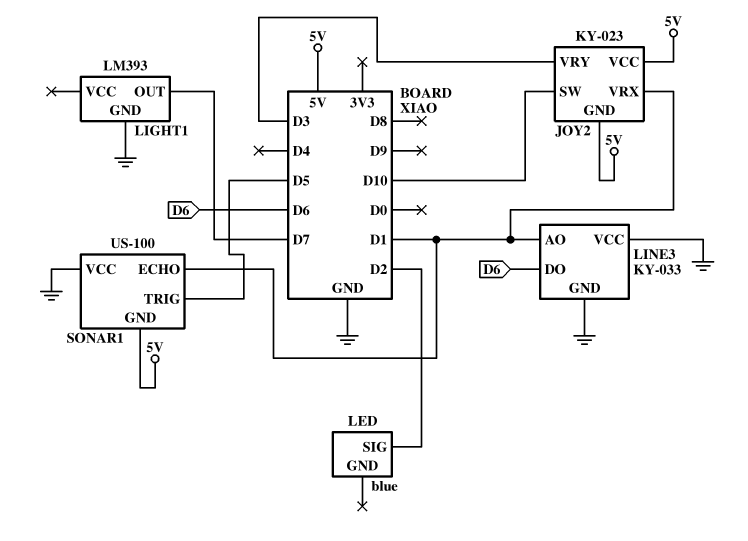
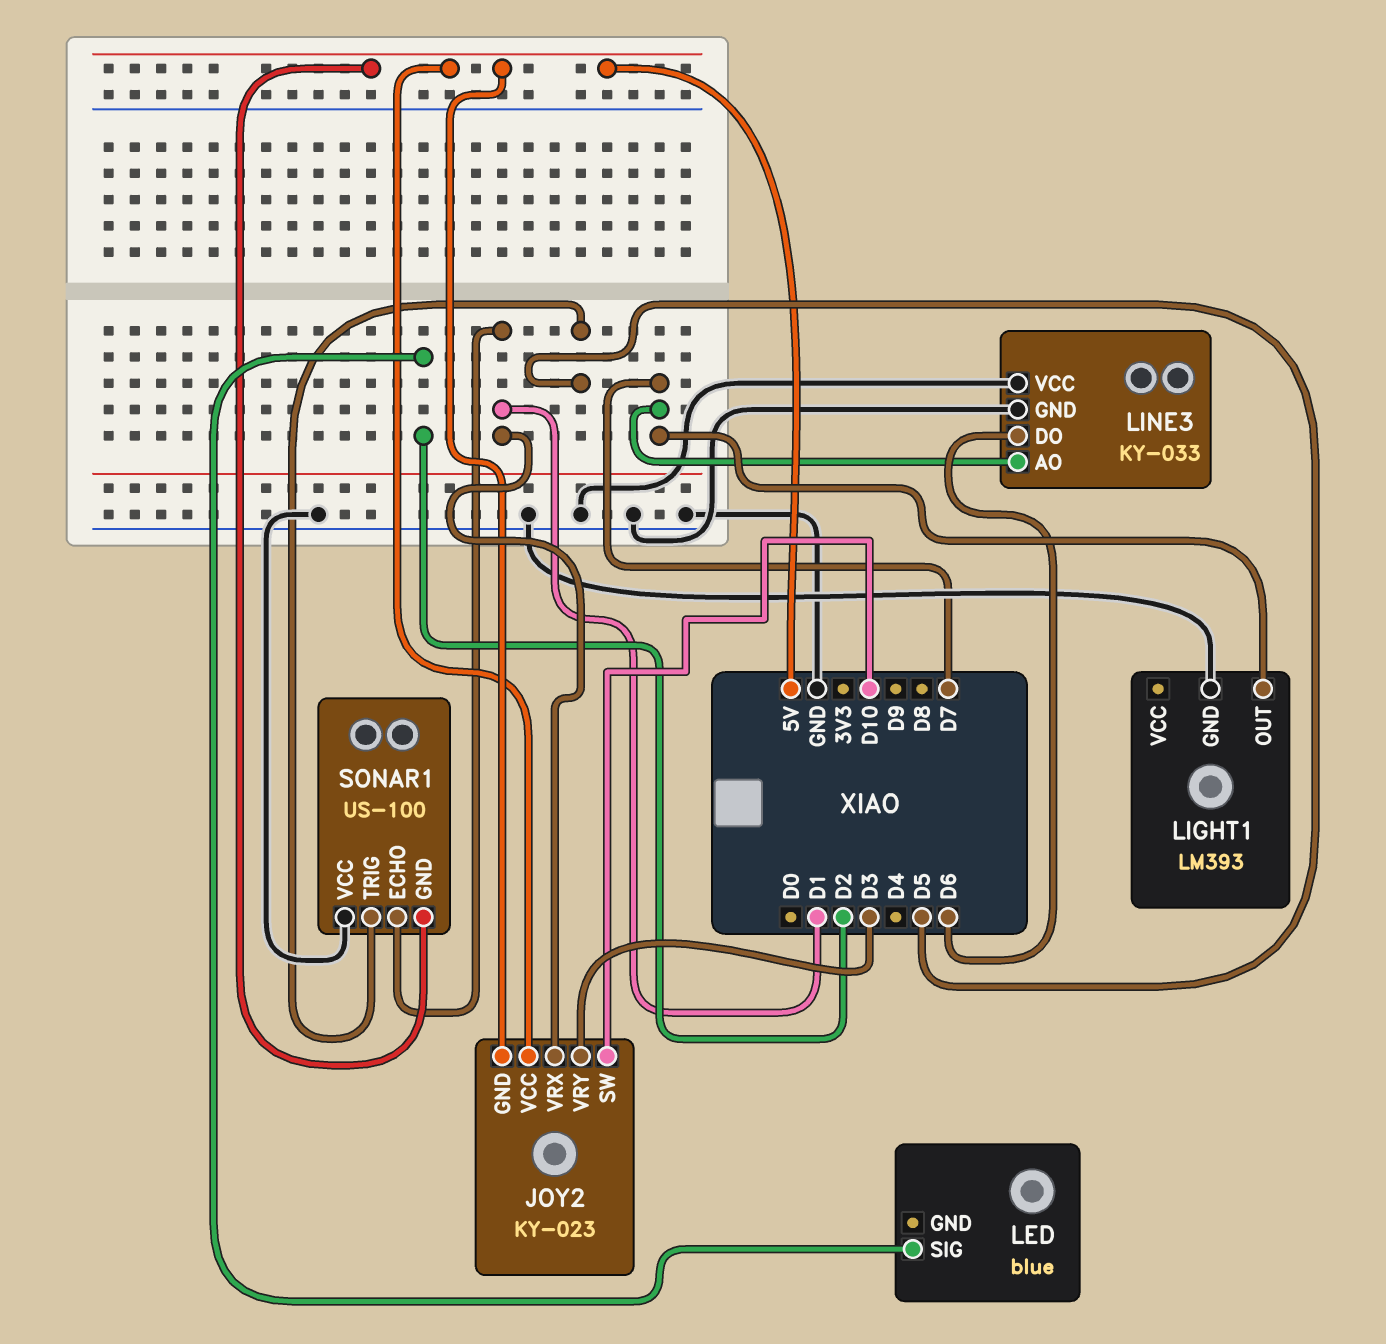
LINE3 pin AO: D1 -> D7

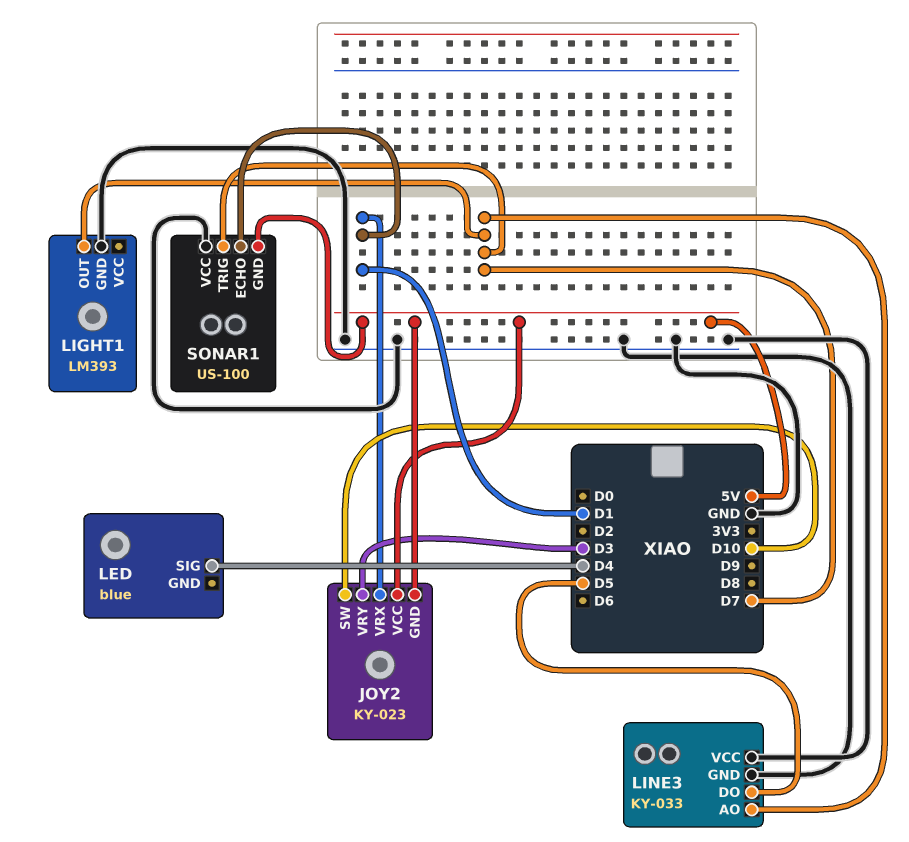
LED pin SIG: D2 -> D4
LINE3 pin DO: D6 -> D5
SONAR1 pin TRIG: D5 -> D7

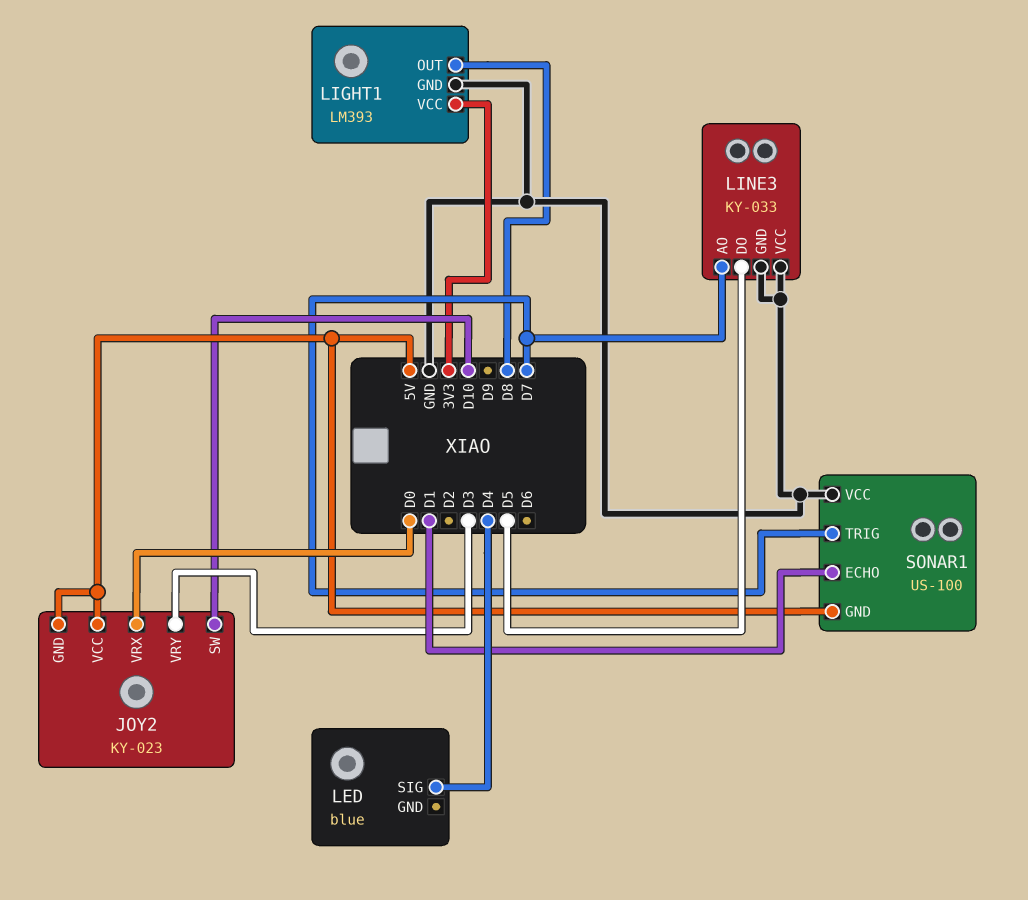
JOY2 pin VRX: D1 -> D0
LIGHT1 pin OUT: D7 -> D8
LIGHT1 pin VCC: none -> 3V3

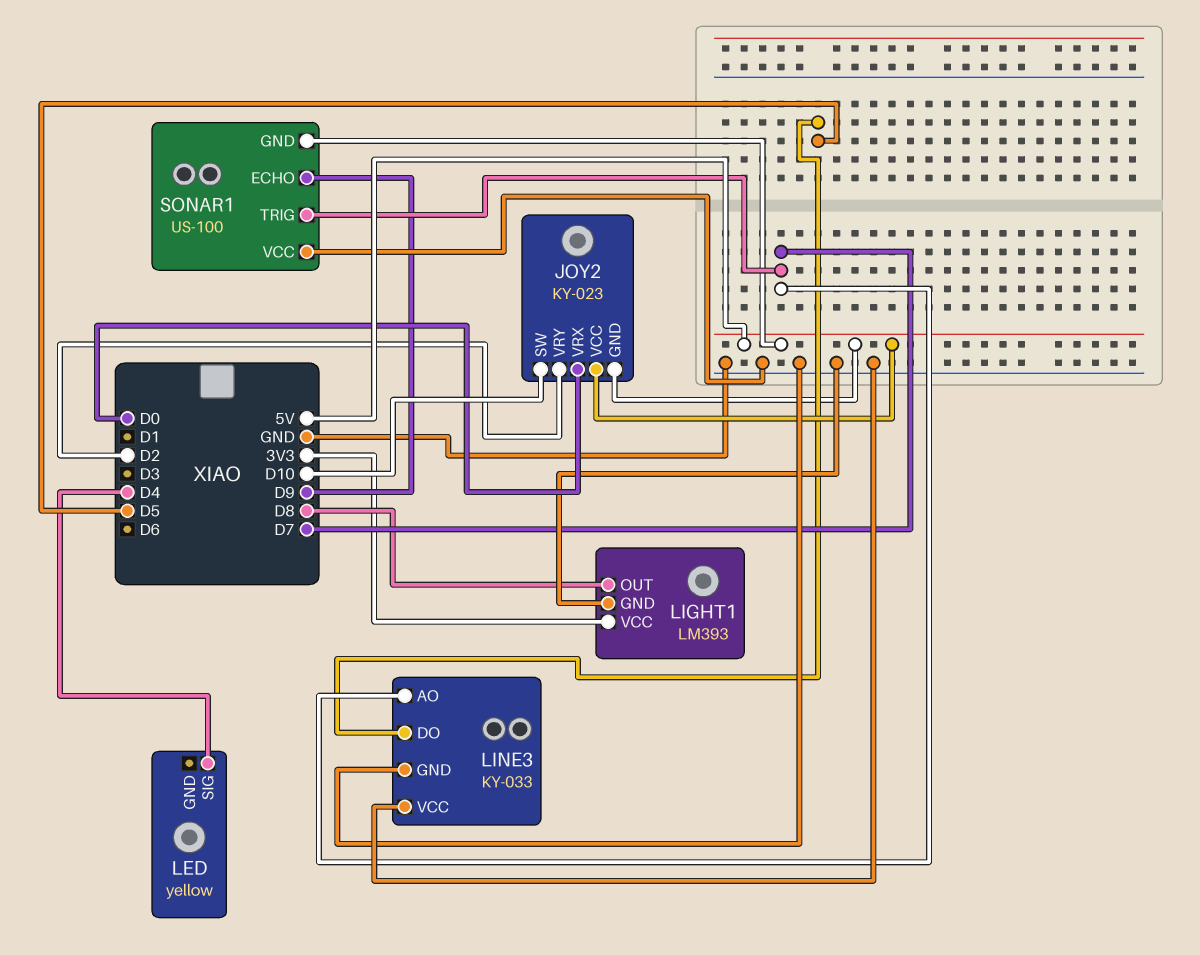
JOY2 pin VRY: D3 -> D2
LED: blue -> yellow
SONAR1 pin ECHO: D1 -> D9

